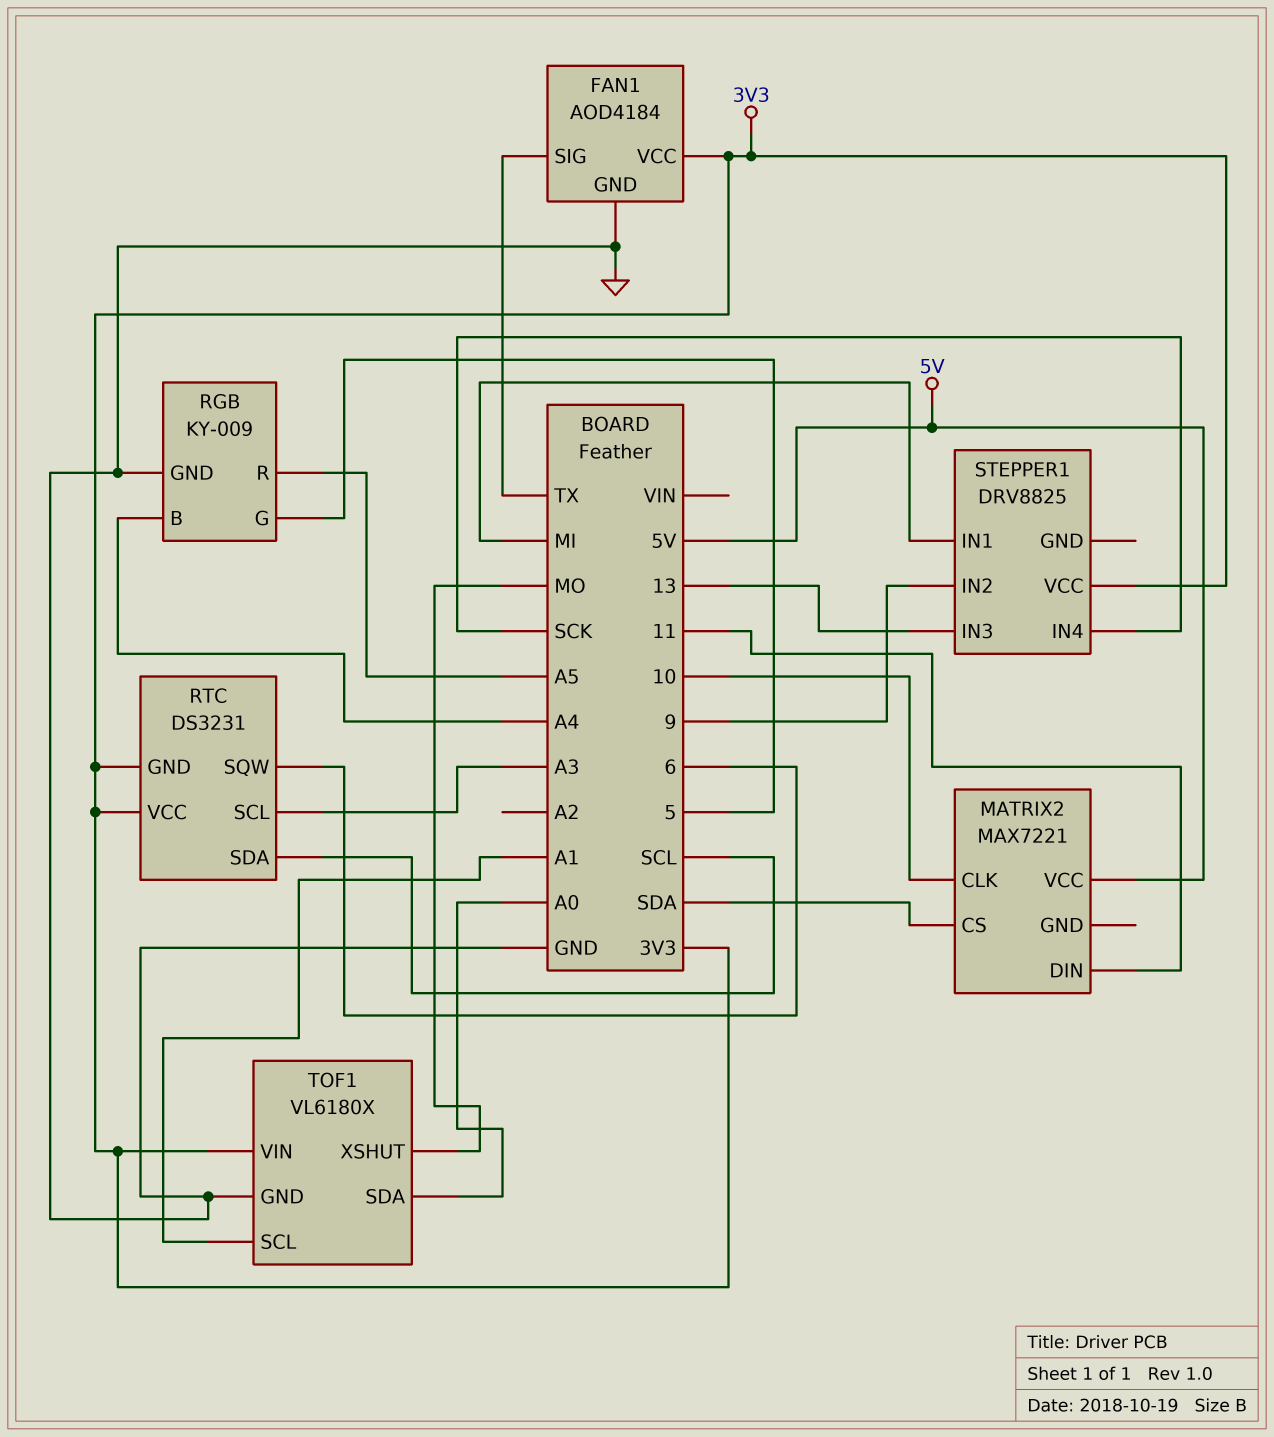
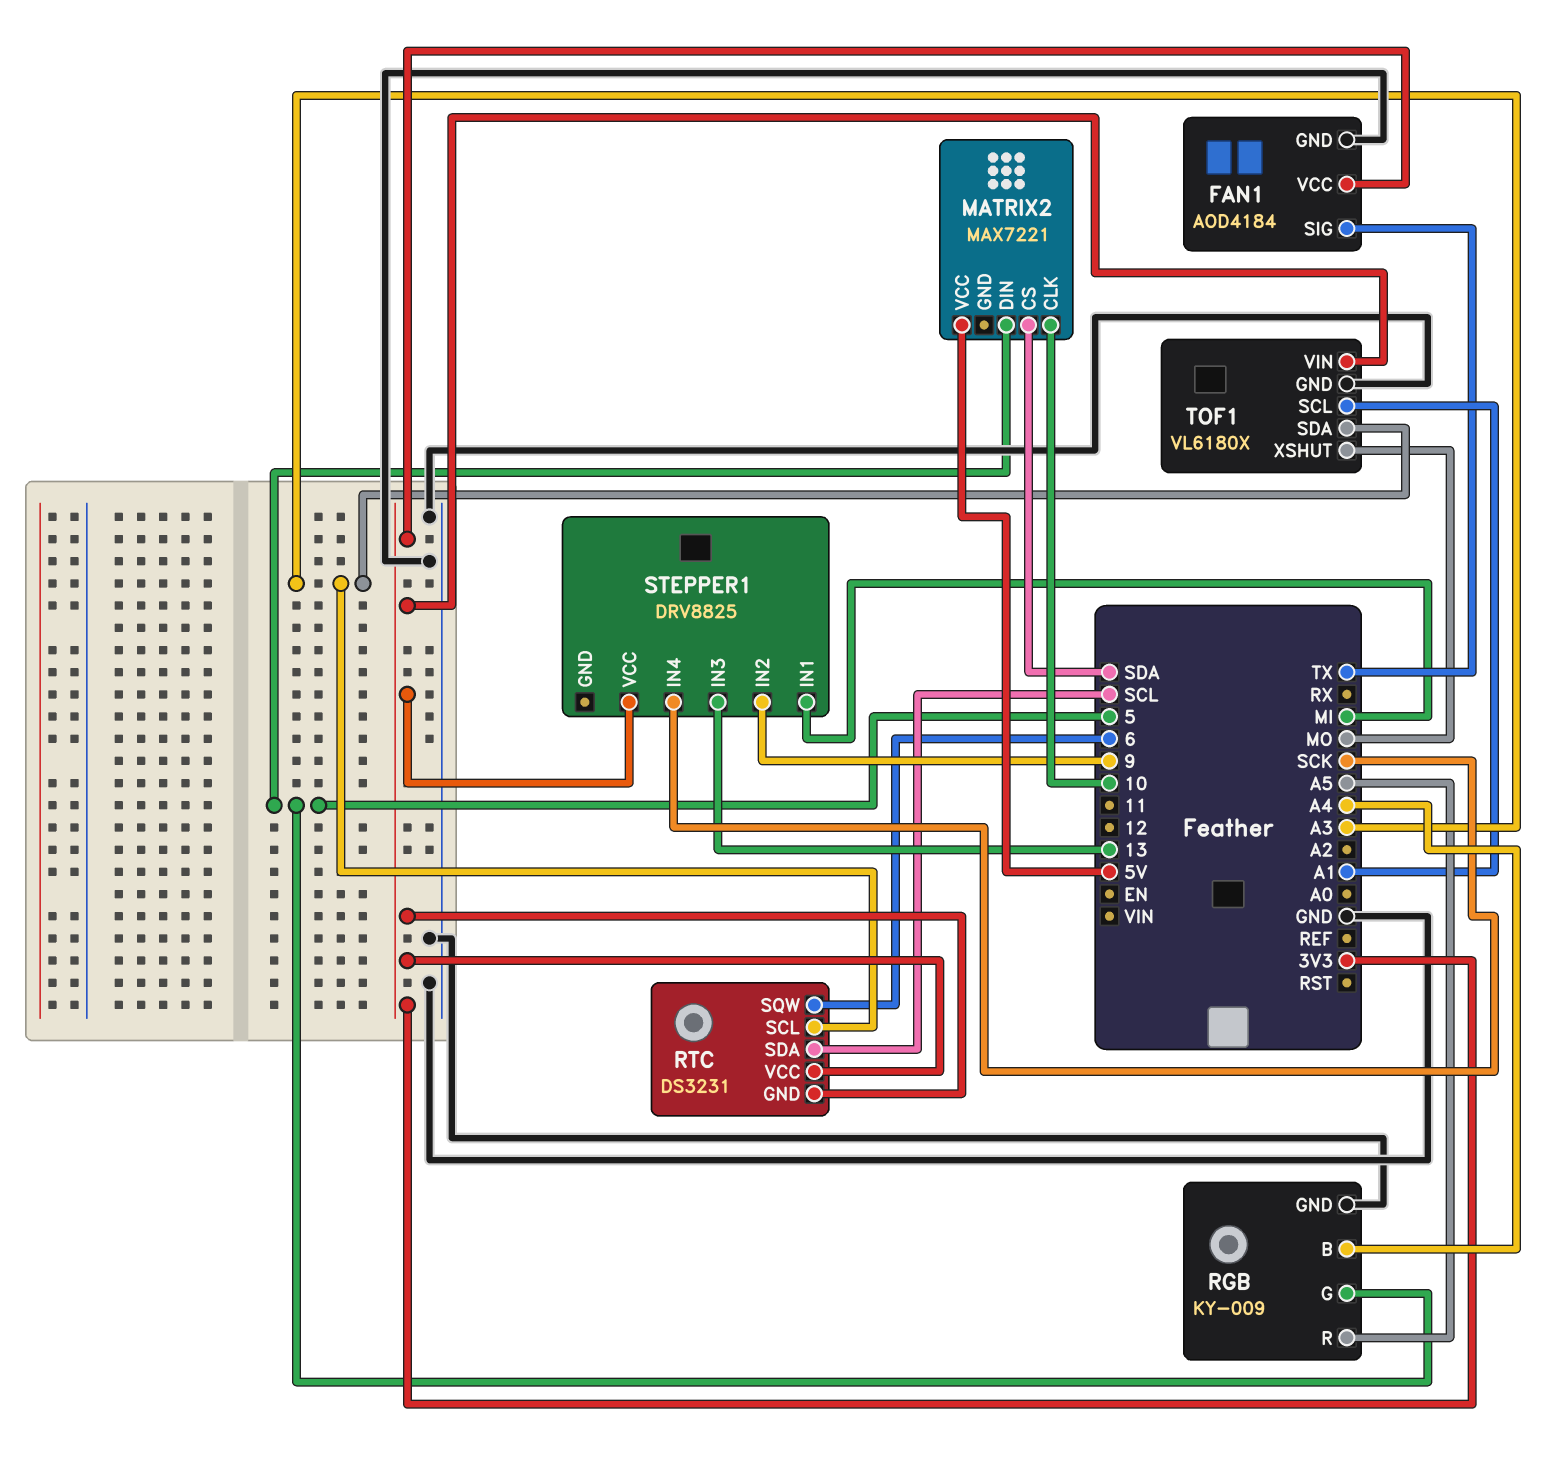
MATRIX2 pin DIN: 11 -> 5
TOF1 pin SDA: A0 -> A3

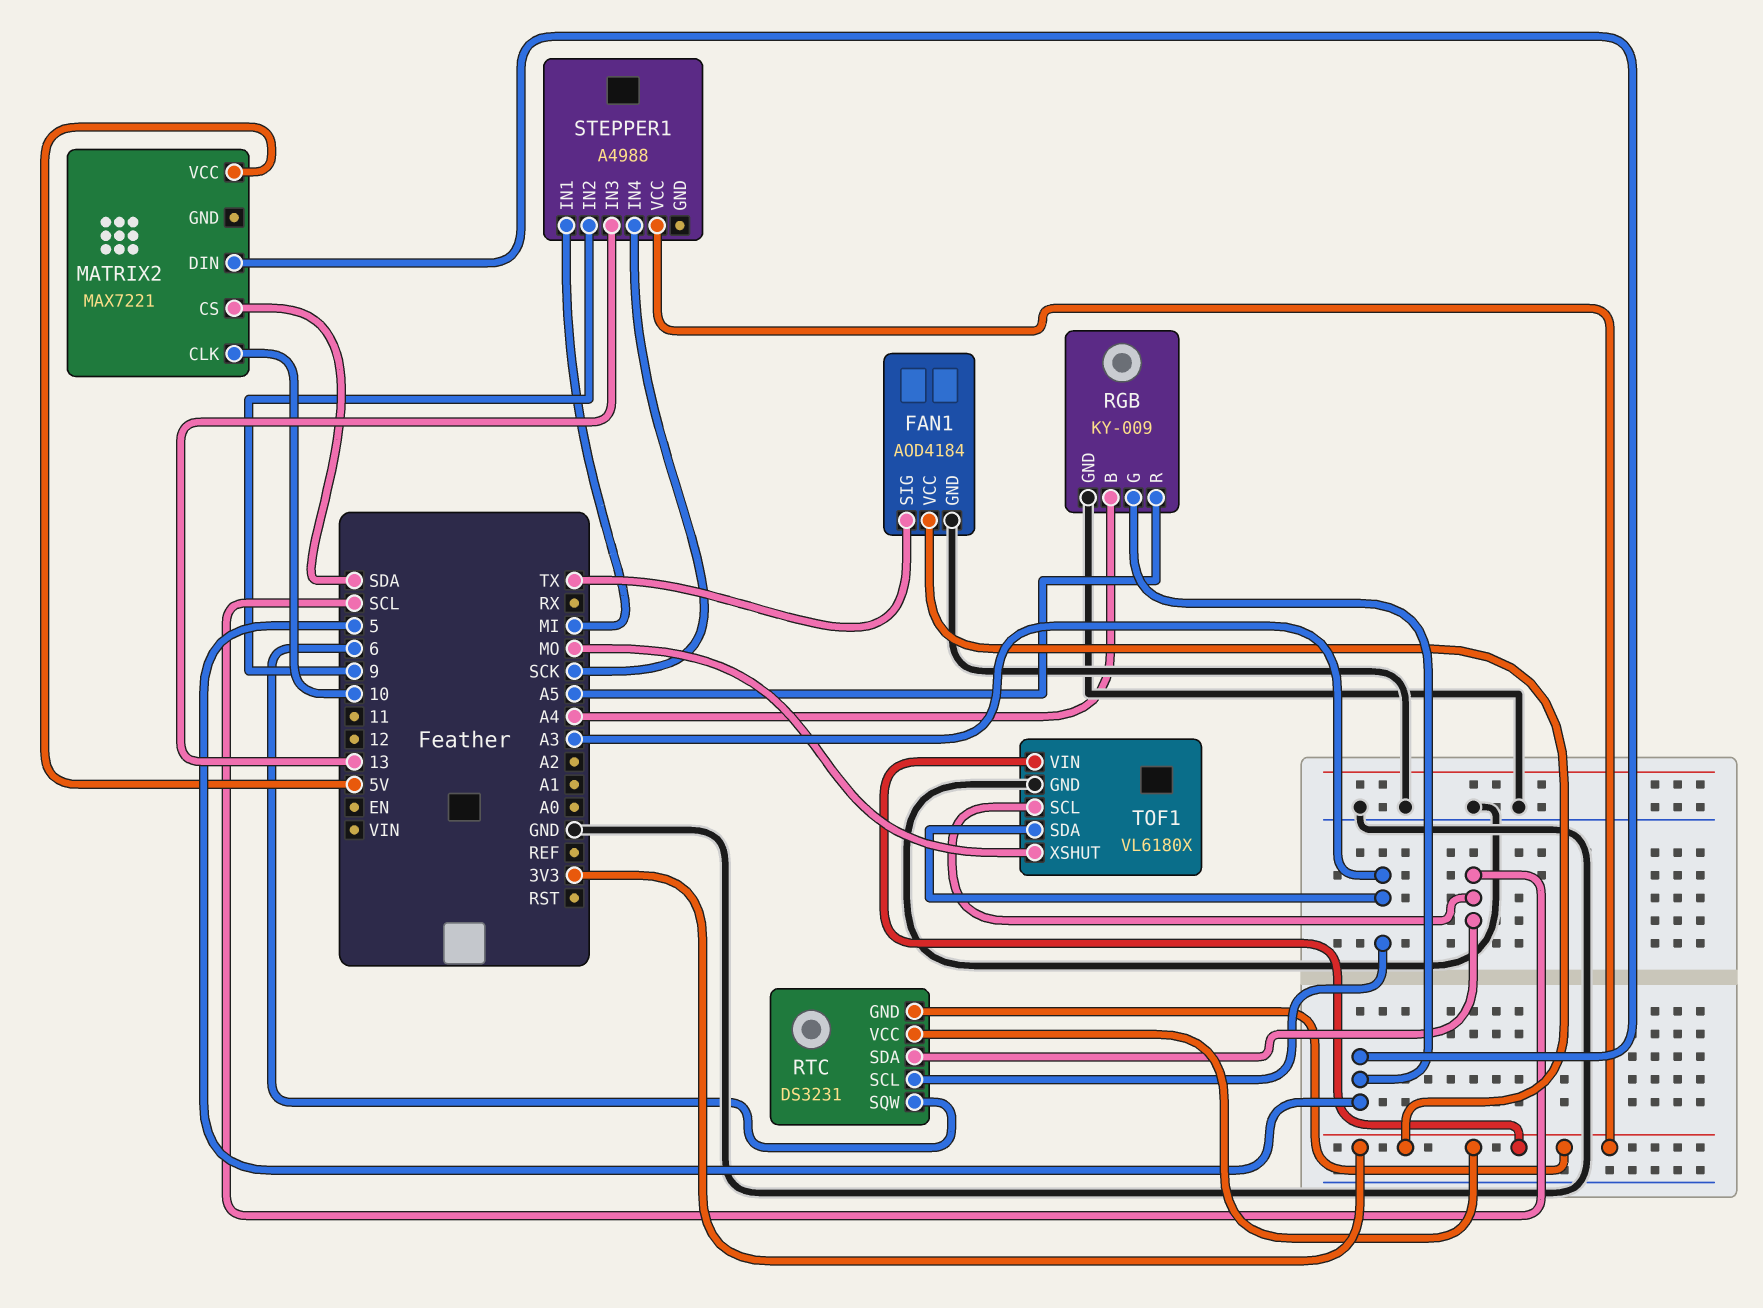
STEPPER1: DRV8825 -> A4988
TOF1 pin SCL: A1 -> SCL

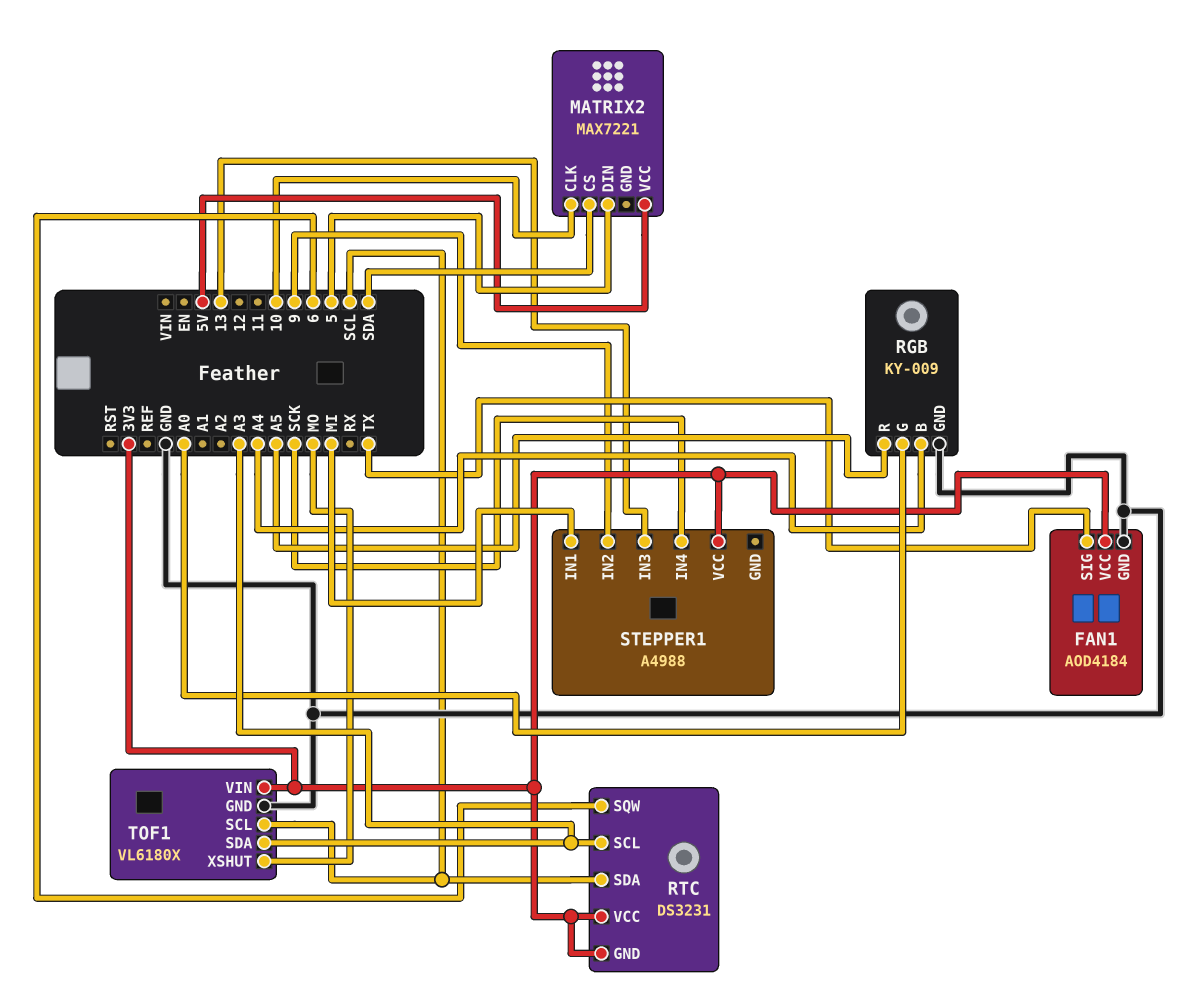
RGB pin G: 5 -> A0

